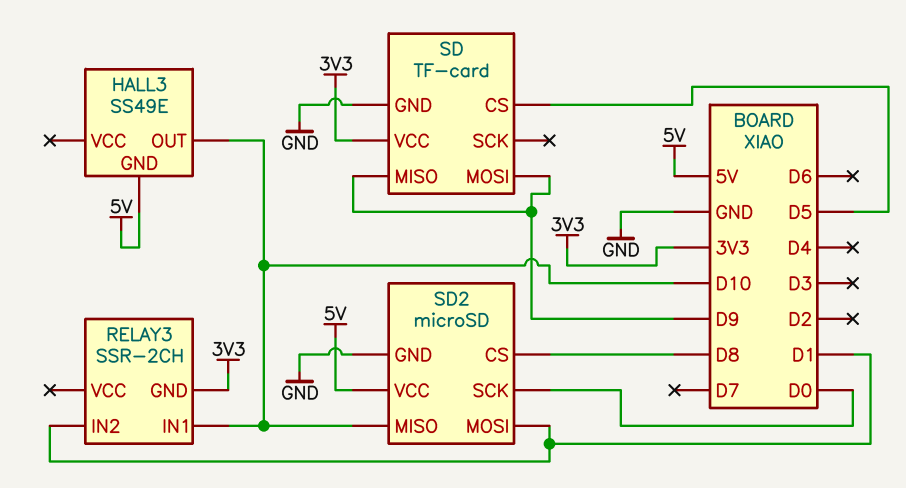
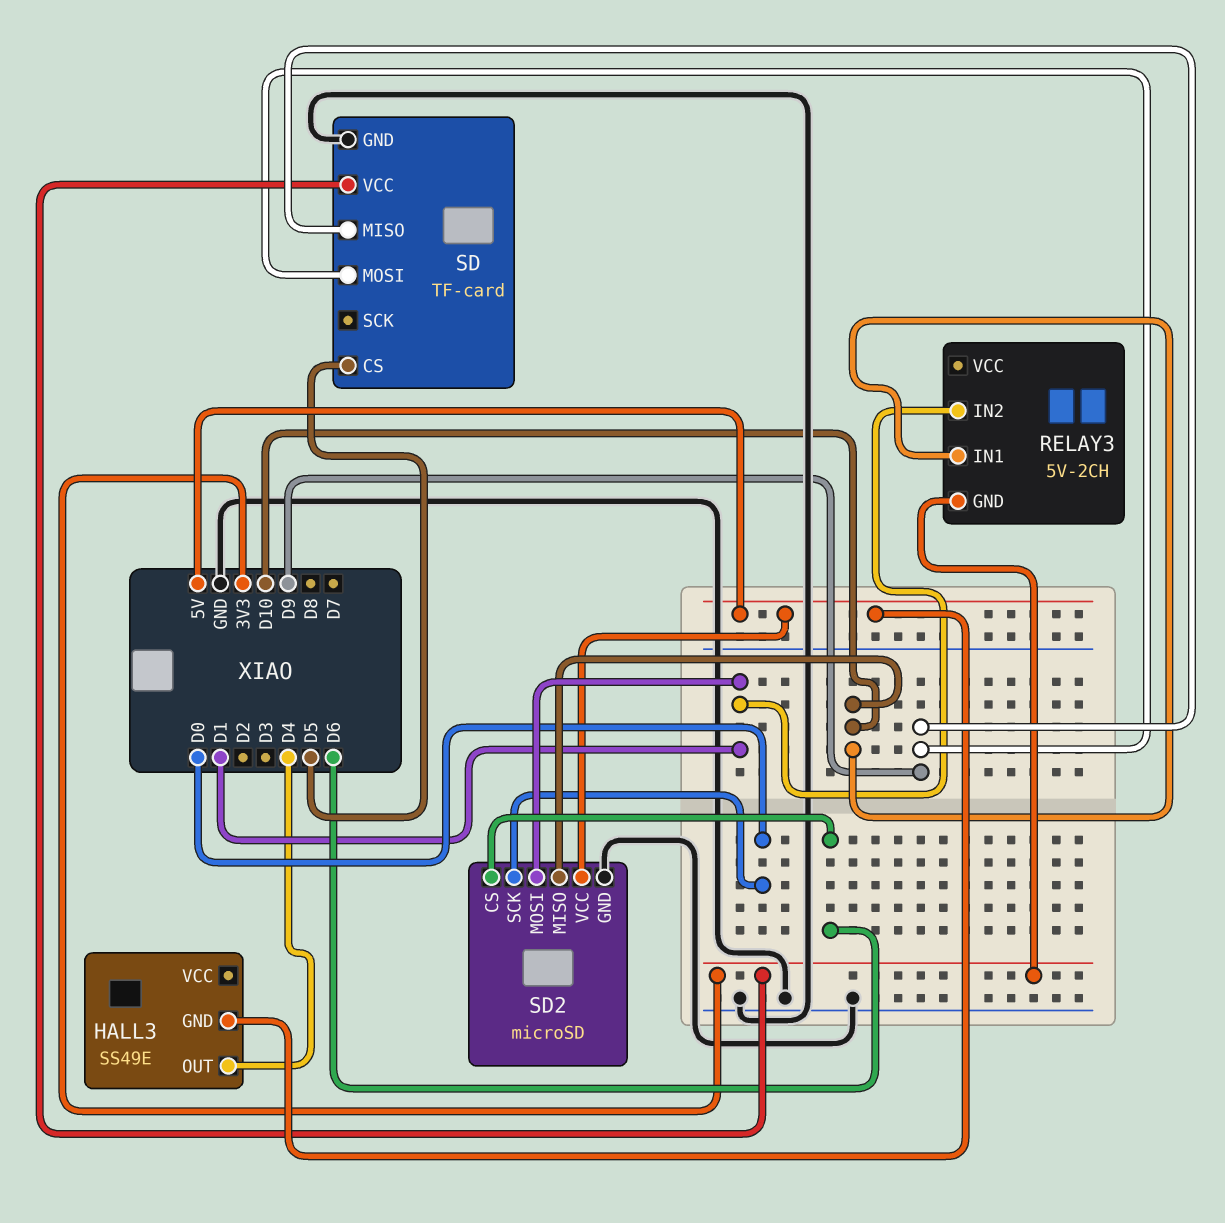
HALL3 pin OUT: D10 -> D4
RELAY3: SSR-2CH -> 5V-2CH
SD2 pin CS: D8 -> D6

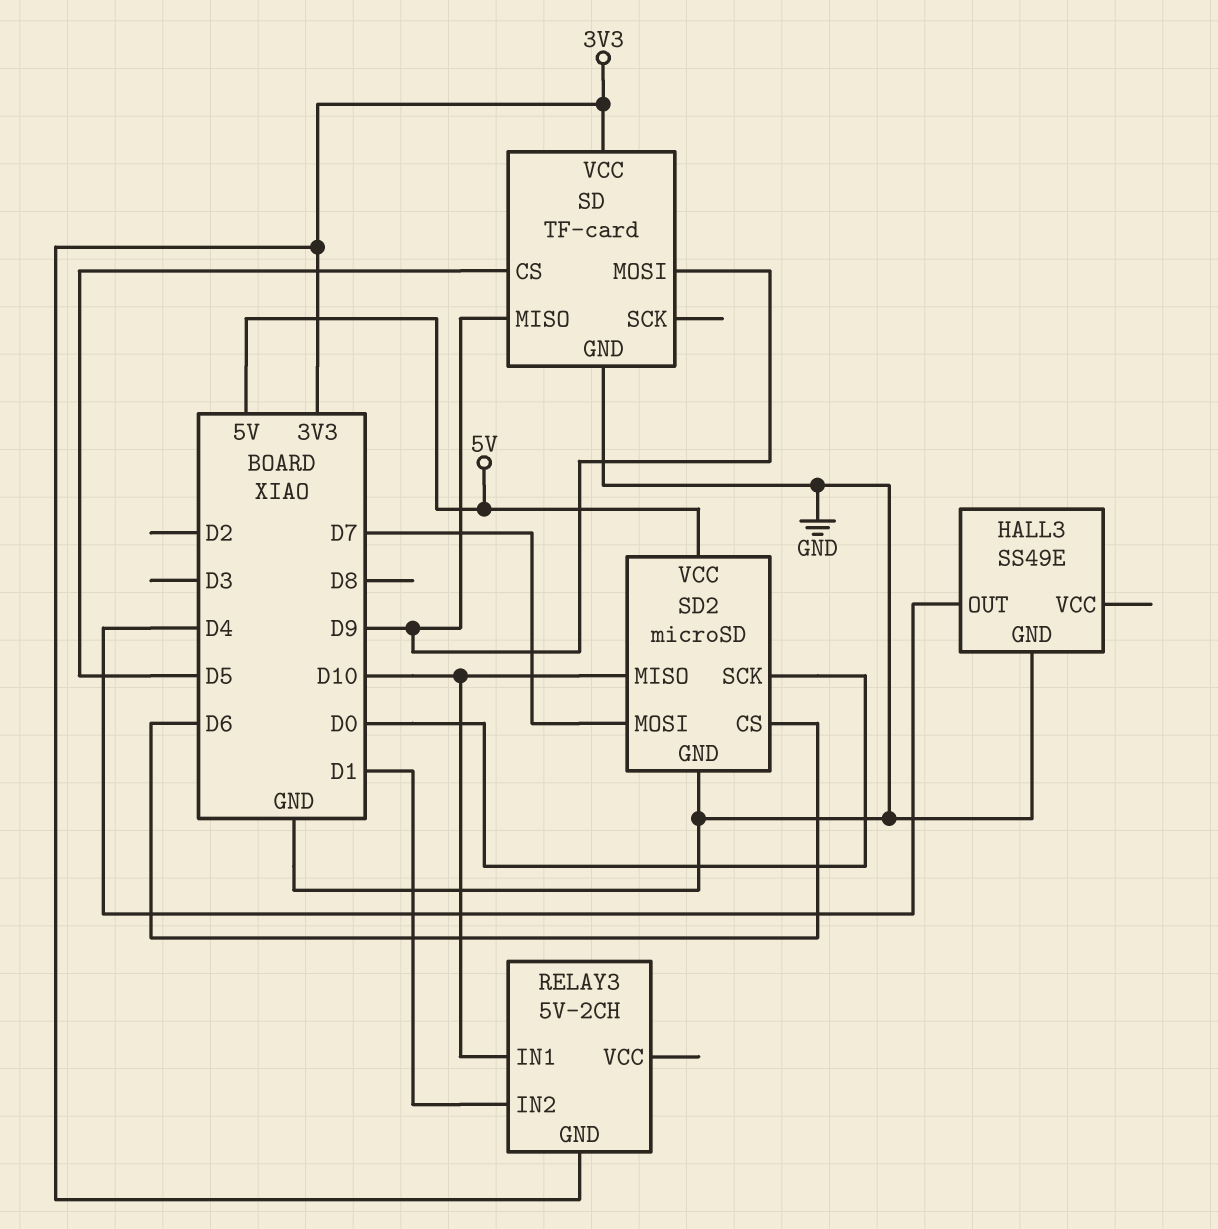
HALL3 pin GND: 5V -> GND
SD2 pin MOSI: D1 -> D7

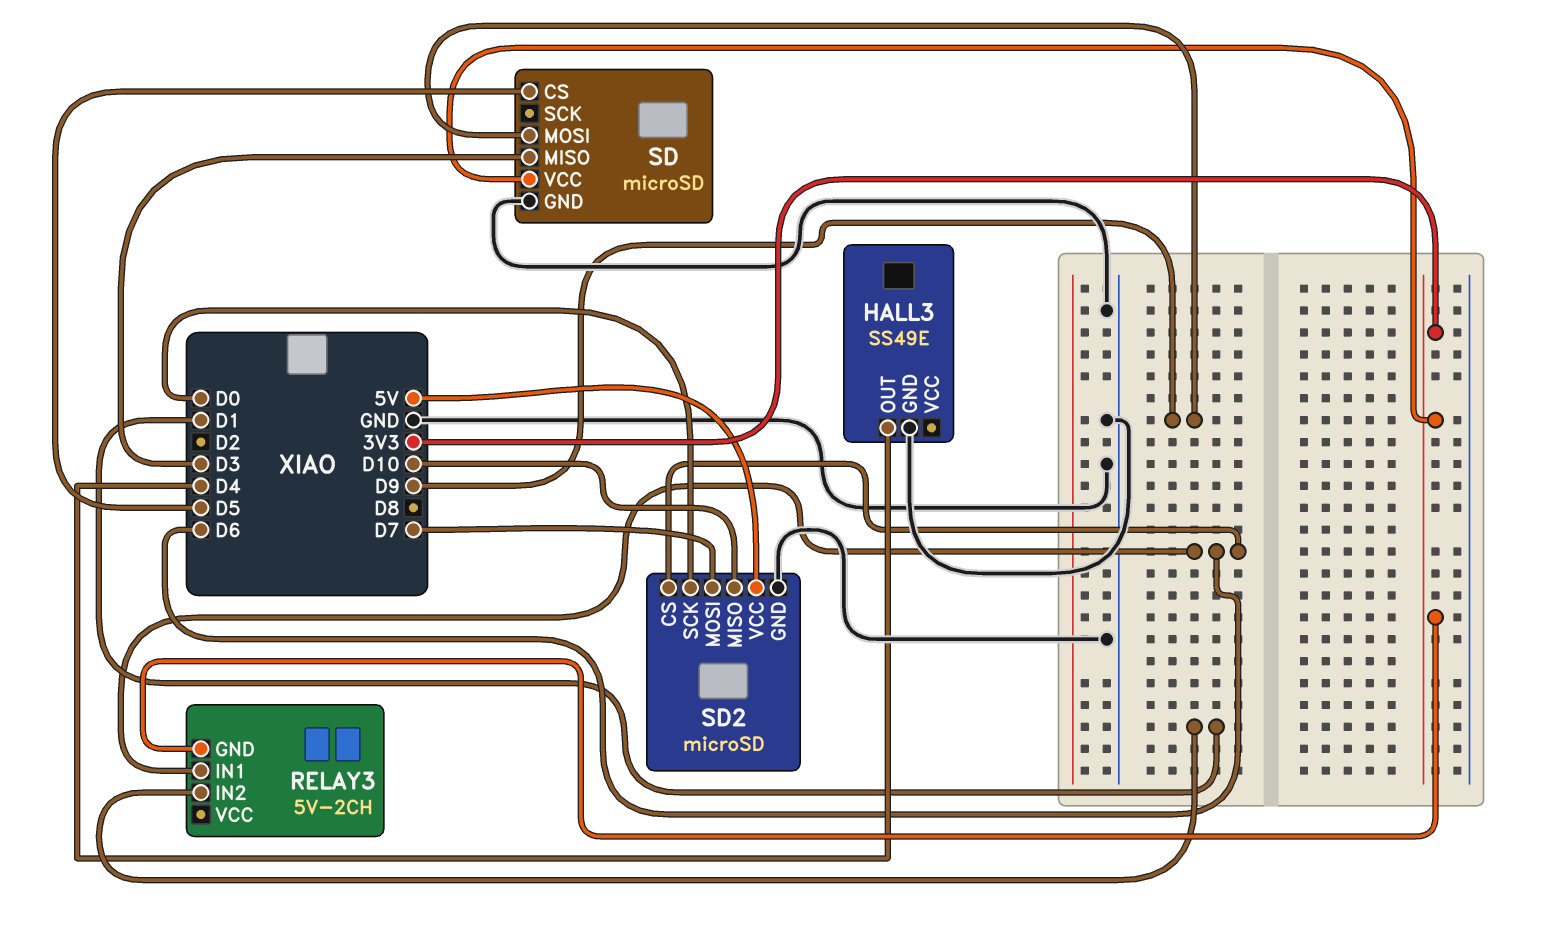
RELAY3 pin IN1: D10 -> D6
SD: TF-card -> microSD
SD pin MISO: D9 -> D3

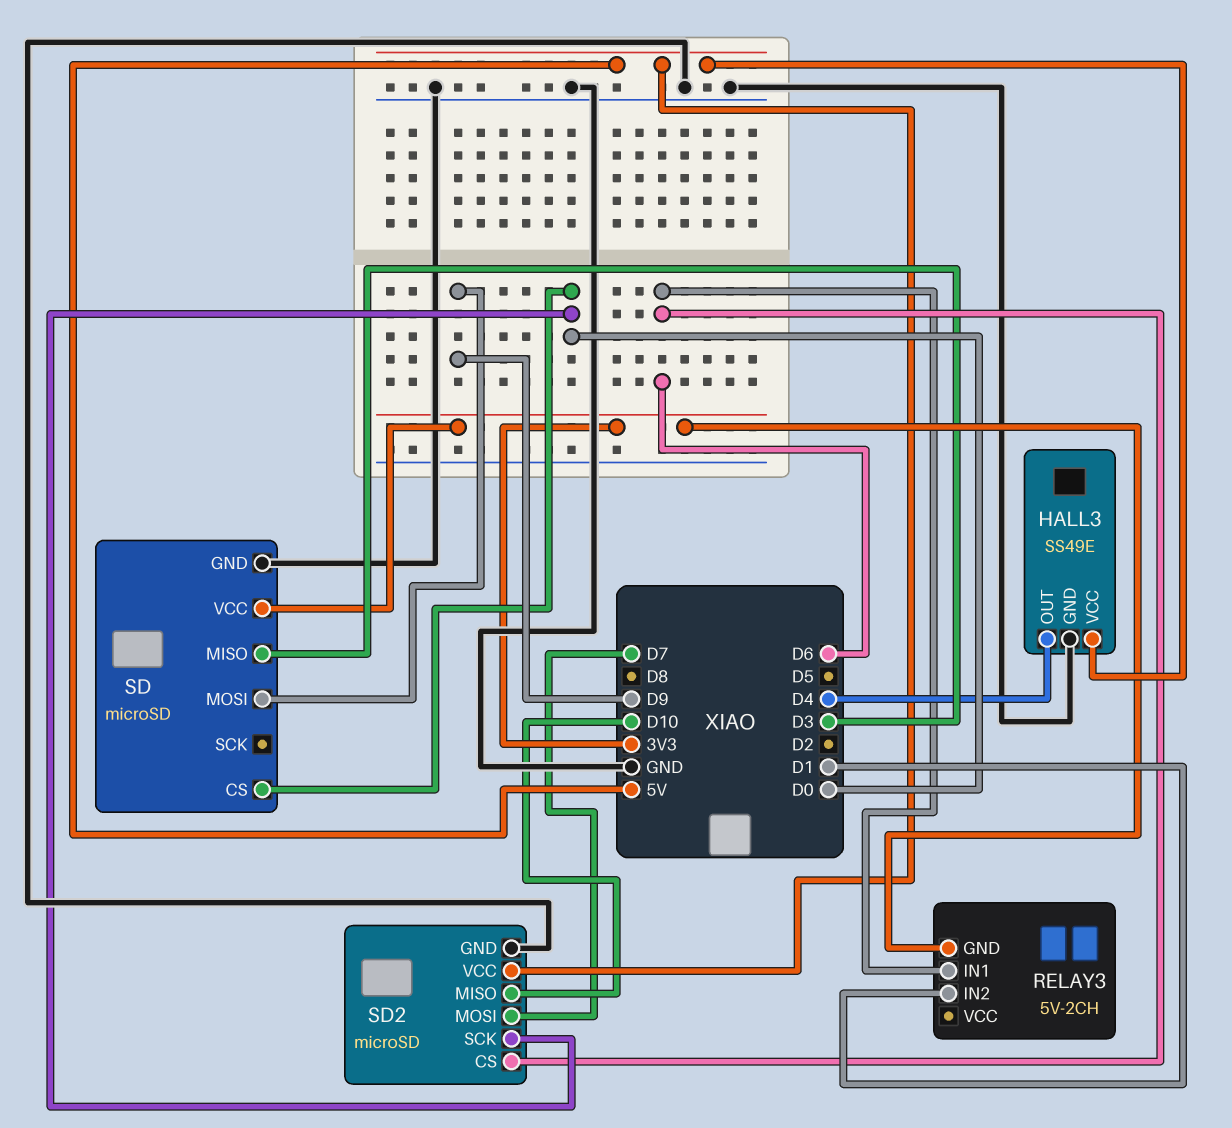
HALL3 pin VCC: none -> 5V
SD pin CS: D5 -> D0

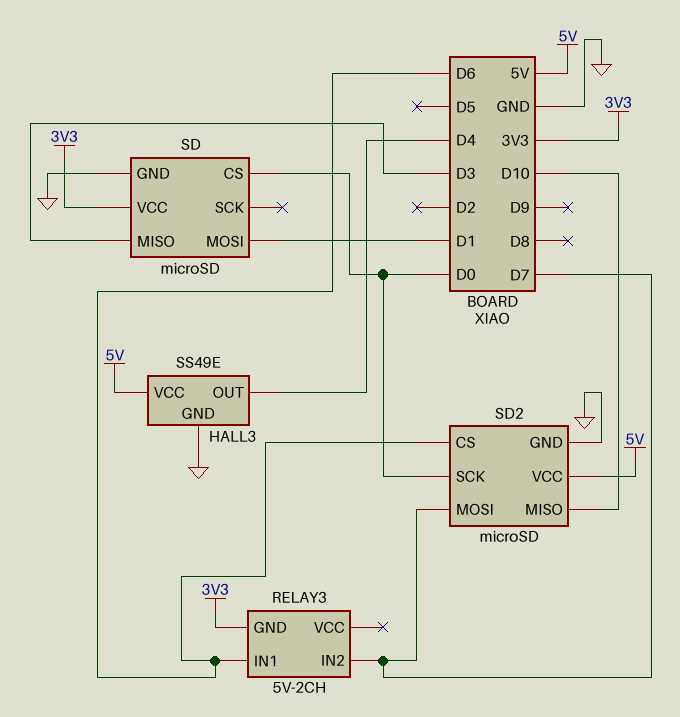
RELAY3 pin IN2: D1 -> D7
SD pin MOSI: D9 -> D1

